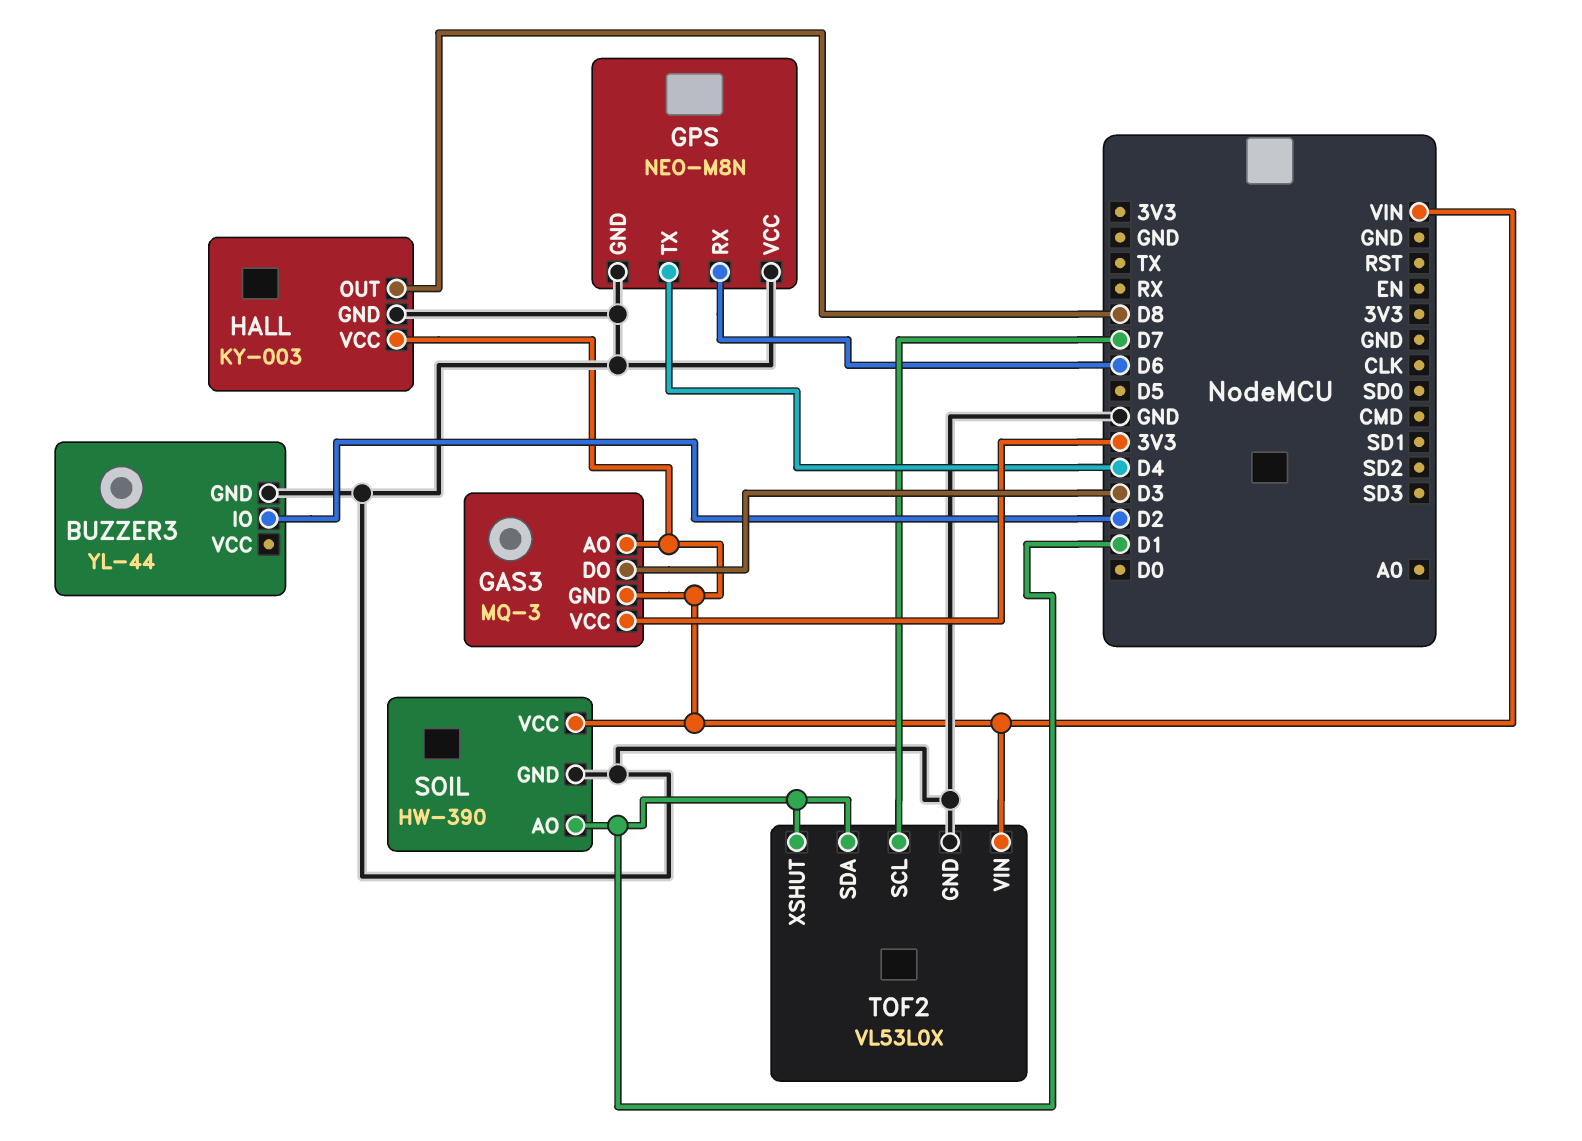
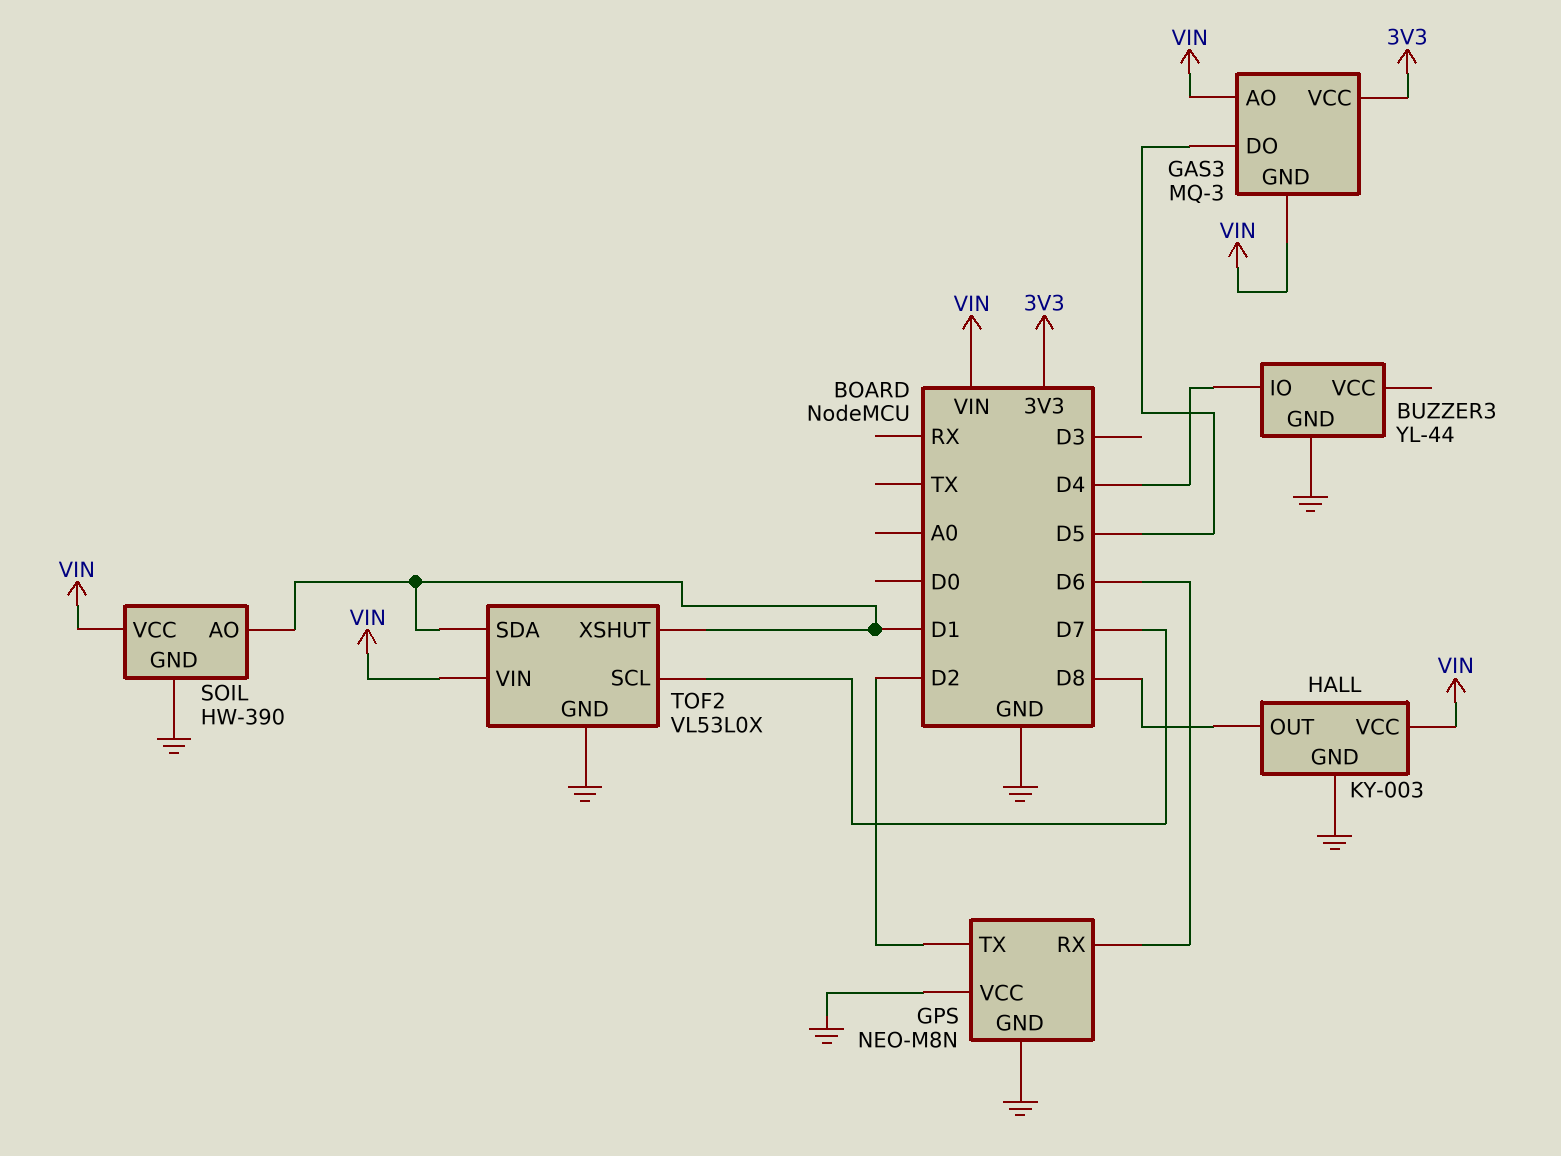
BUZZER3 pin IO: D2 -> D4
GAS3 pin DO: D3 -> D5
GPS pin TX: D4 -> D2

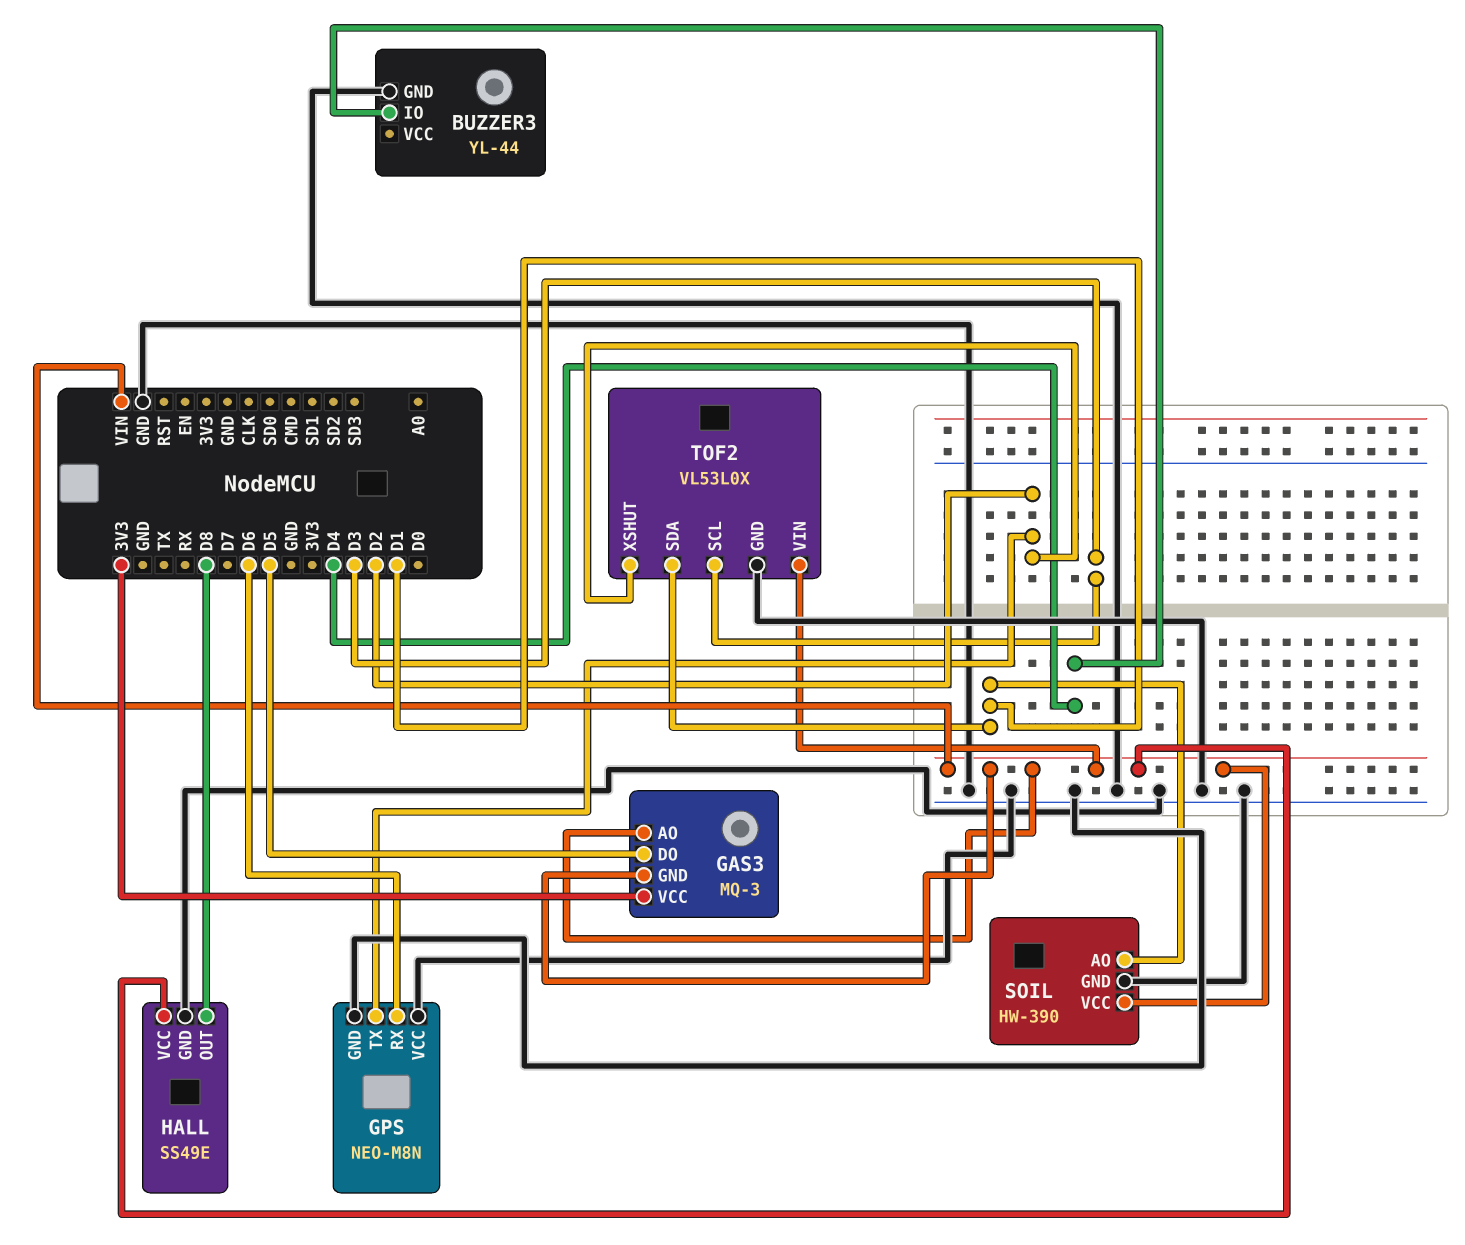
HALL: KY-003 -> SS49E
TOF2 pin SCL: D7 -> D3
TOF2 pin XSHUT: D1 -> D2

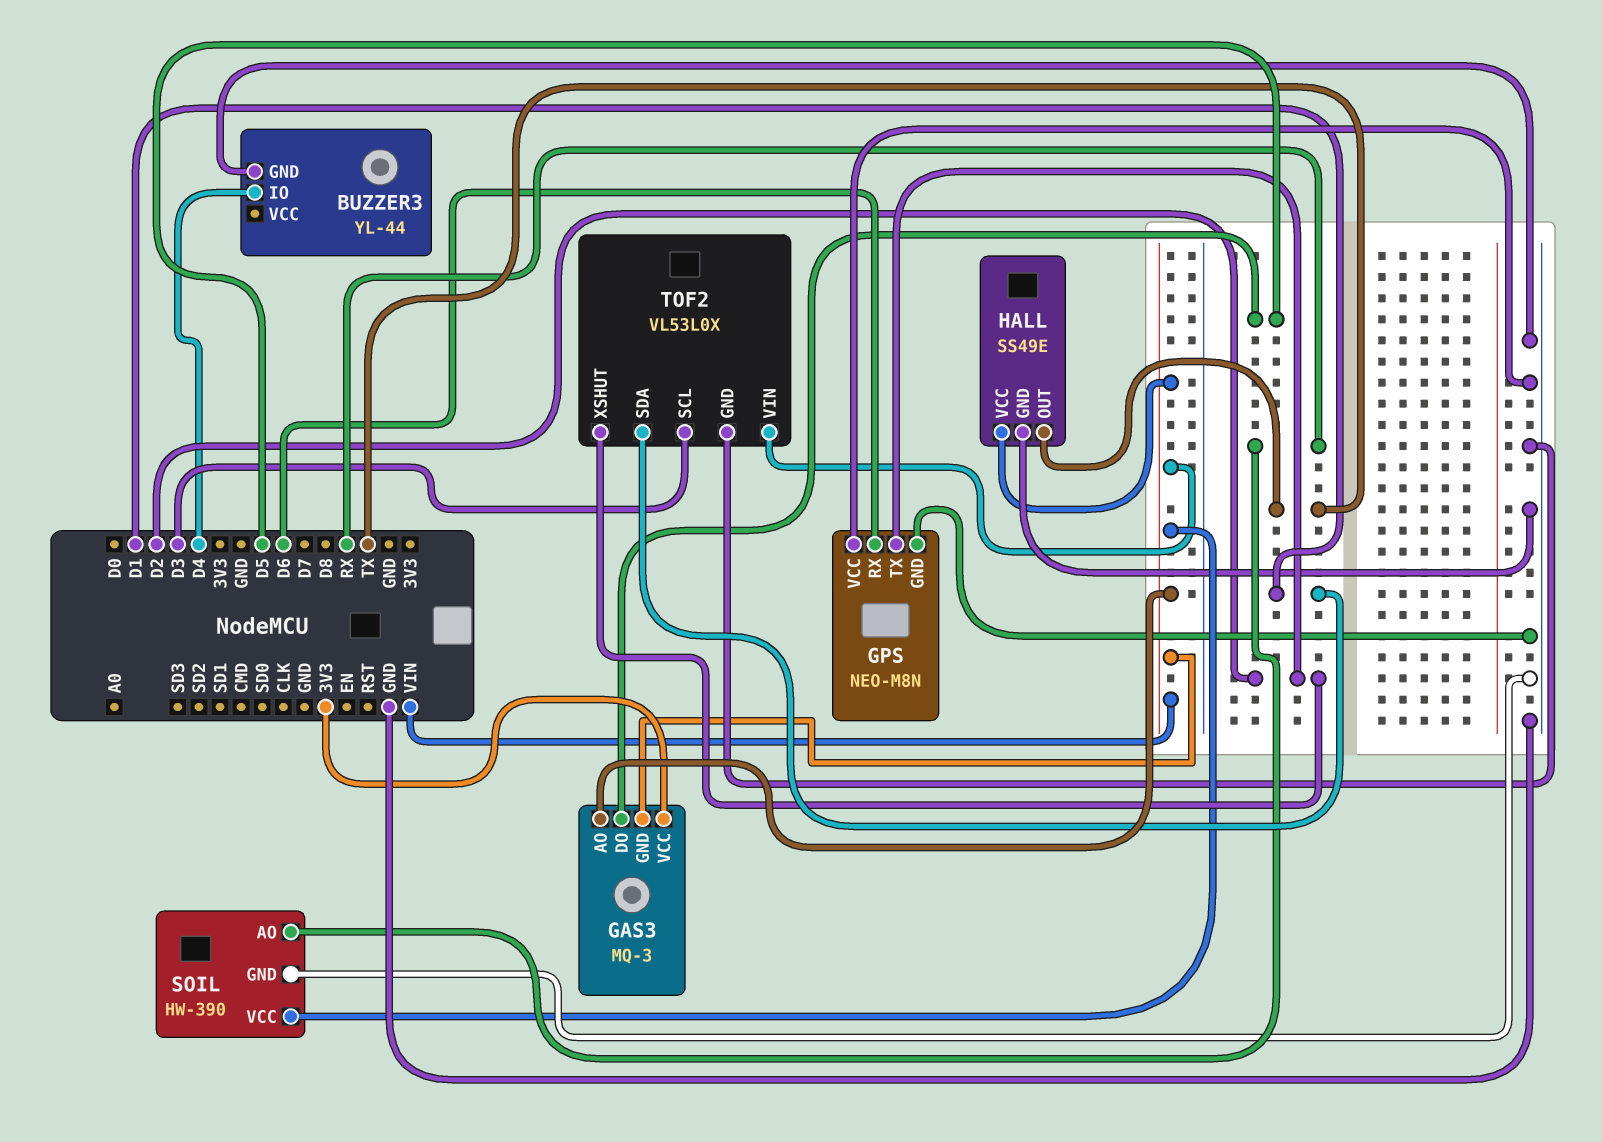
HALL pin OUT: D8 -> TX
SOIL pin AO: D1 -> RX

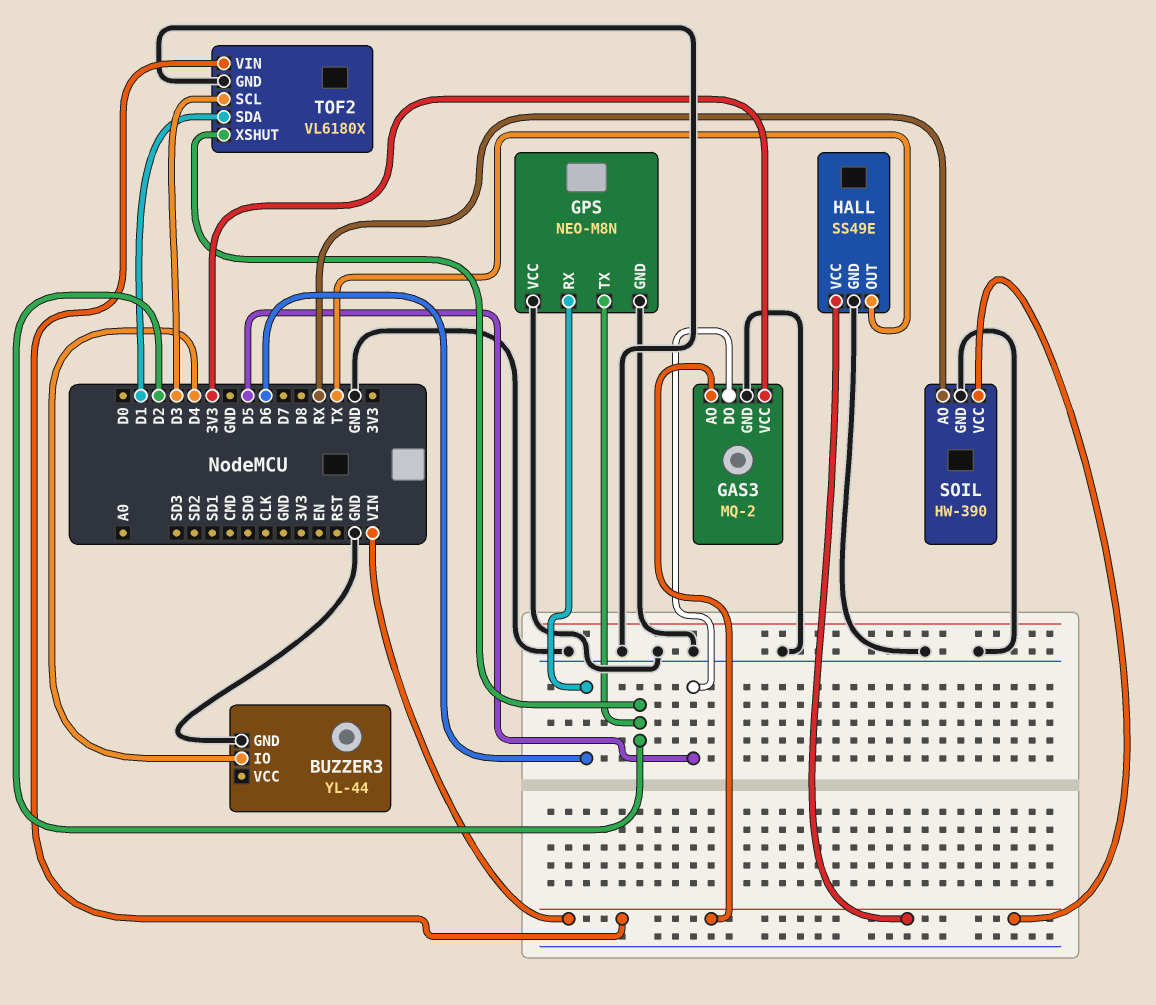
GAS3: MQ-3 -> MQ-2
GAS3 pin GND: VIN -> GND
TOF2: VL53L0X -> VL6180X

